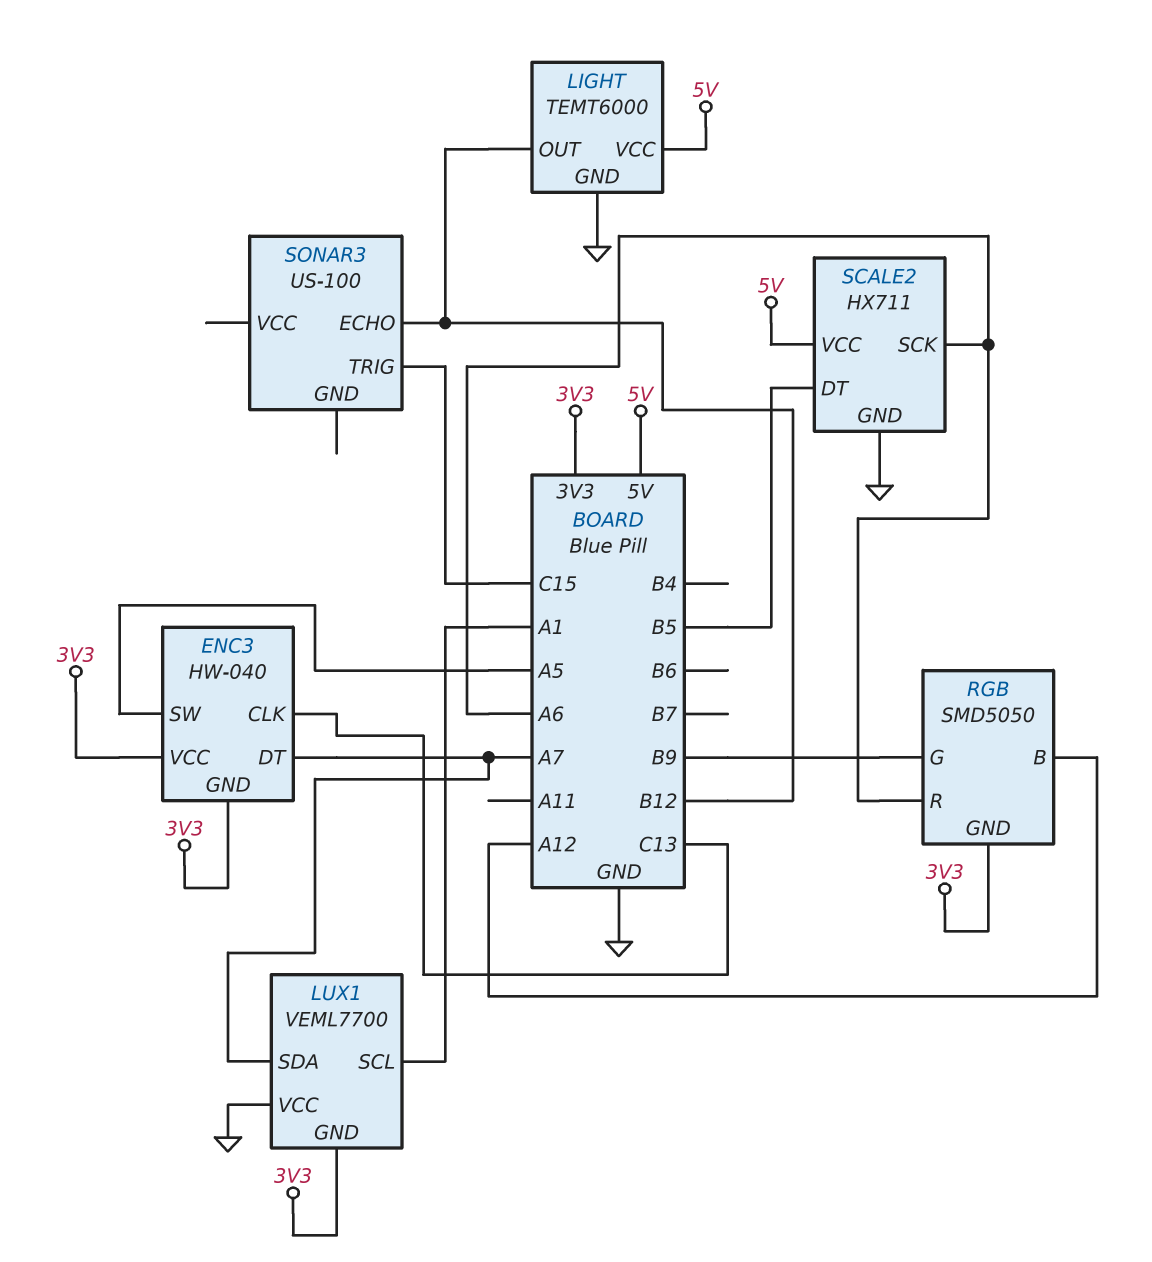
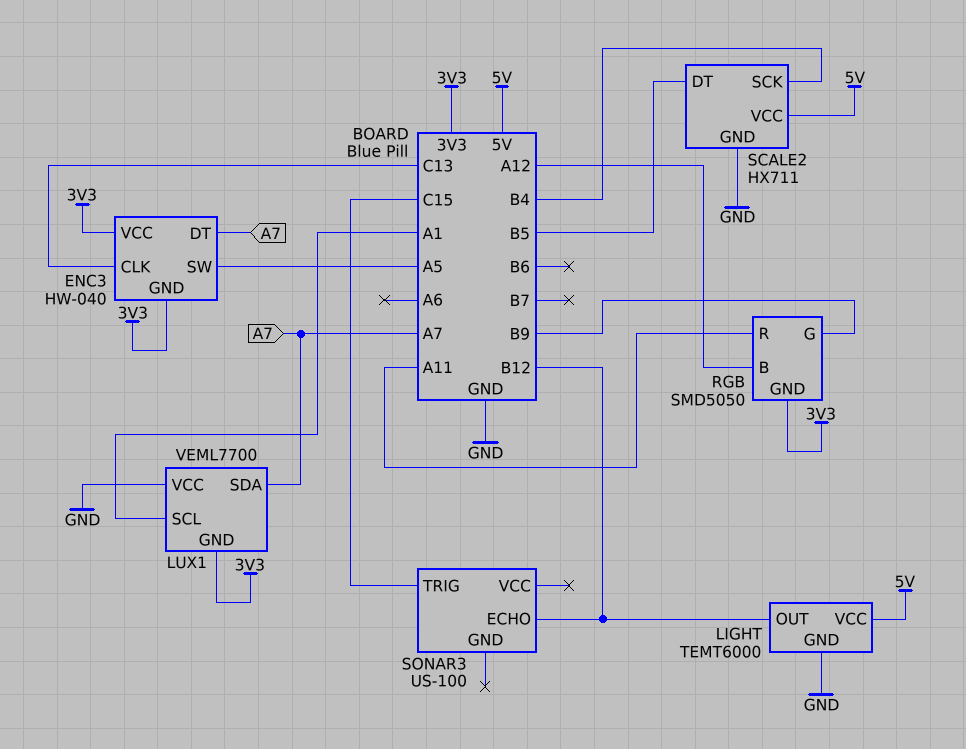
RGB pin R: A6 -> A11
SCALE2 pin SCK: A6 -> B4

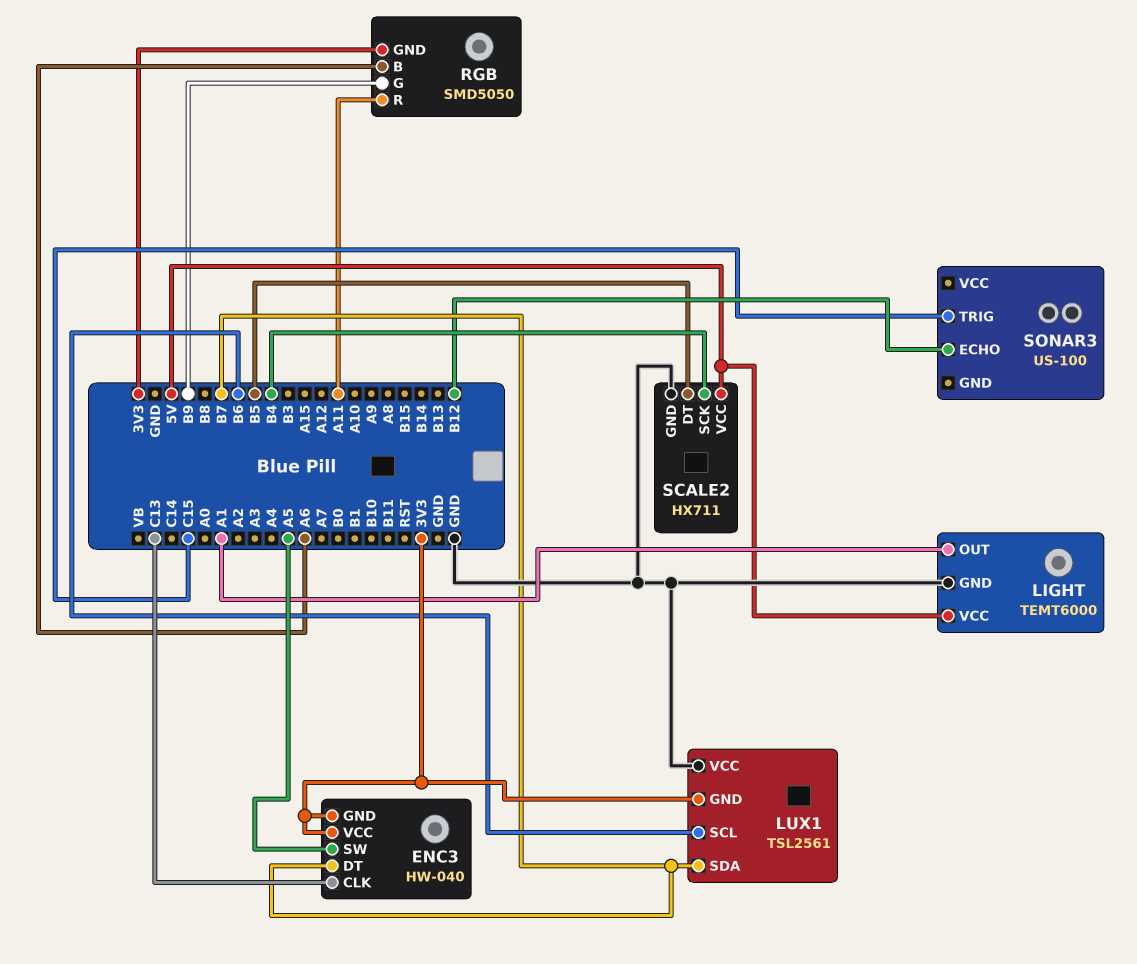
ENC3 pin DT: A7 -> B7
LIGHT pin OUT: B12 -> A1
LUX1: VEML7700 -> TSL2561
LUX1 pin SCL: A1 -> B6
LUX1 pin SDA: A7 -> B7
RGB pin B: A12 -> A6

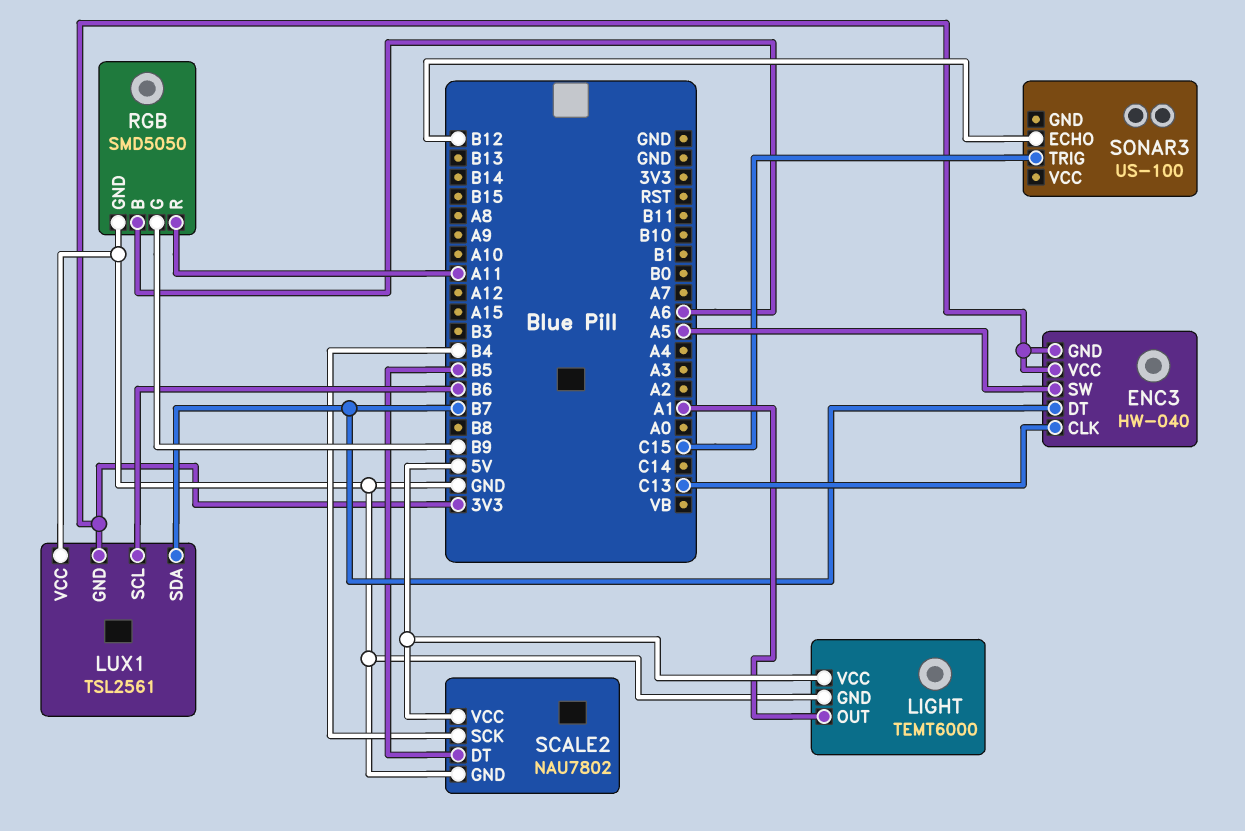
RGB pin GND: 3V3 -> GND
SCALE2: HX711 -> NAU7802

